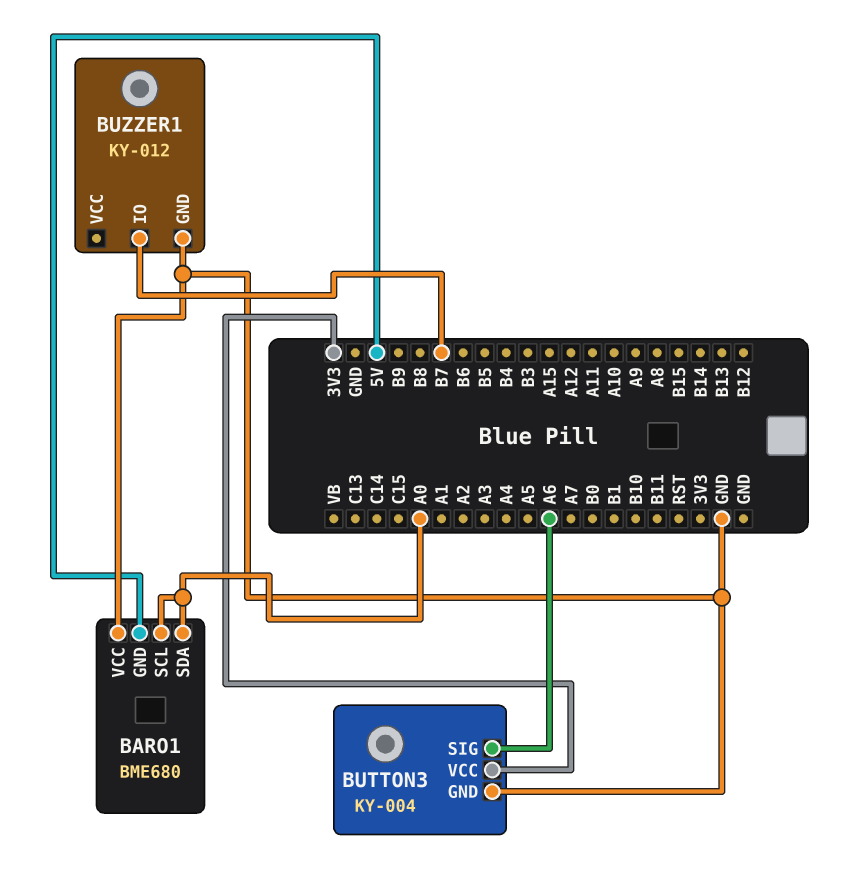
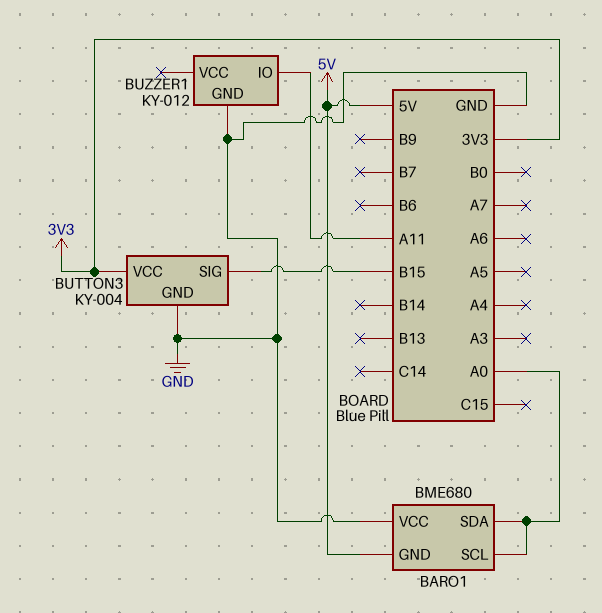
BUTTON3 pin SIG: A6 -> B15
BUZZER1 pin IO: B7 -> A11

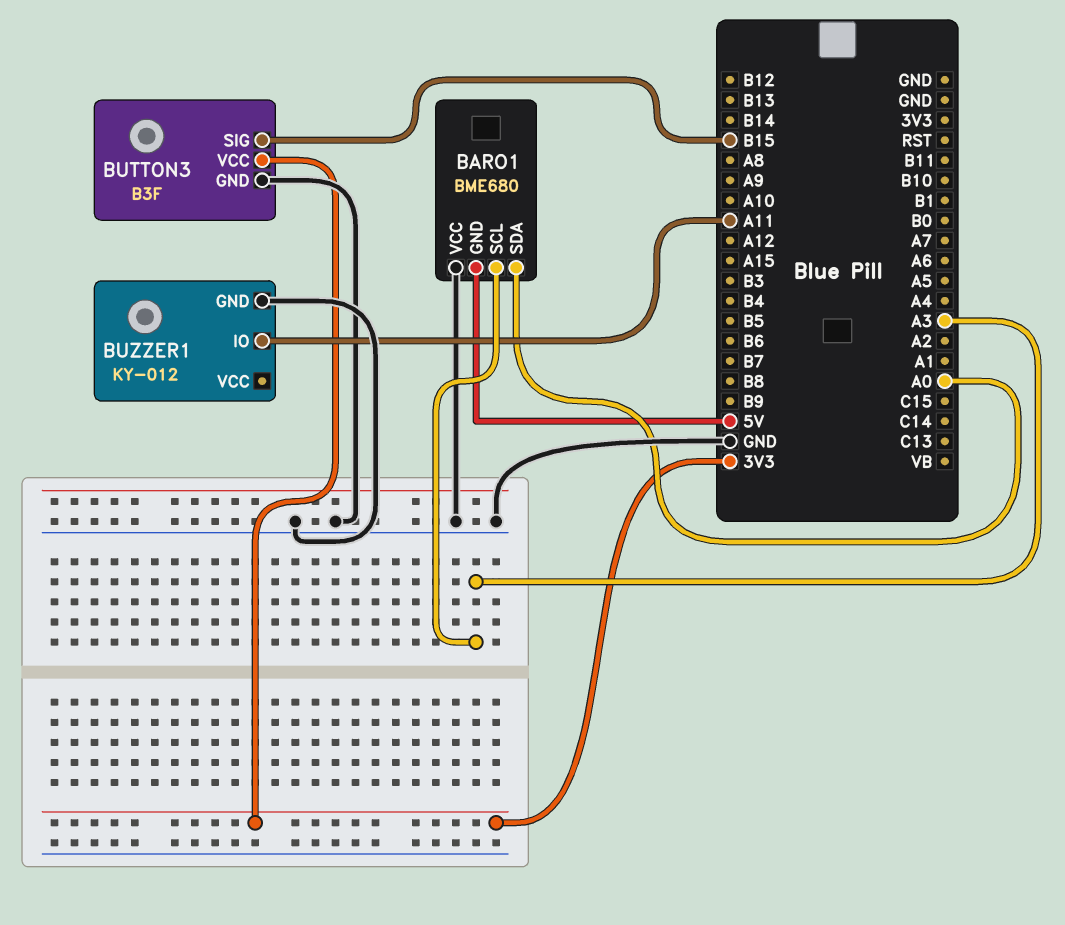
BARO1 pin SCL: A0 -> A3
BUTTON3: KY-004 -> B3F

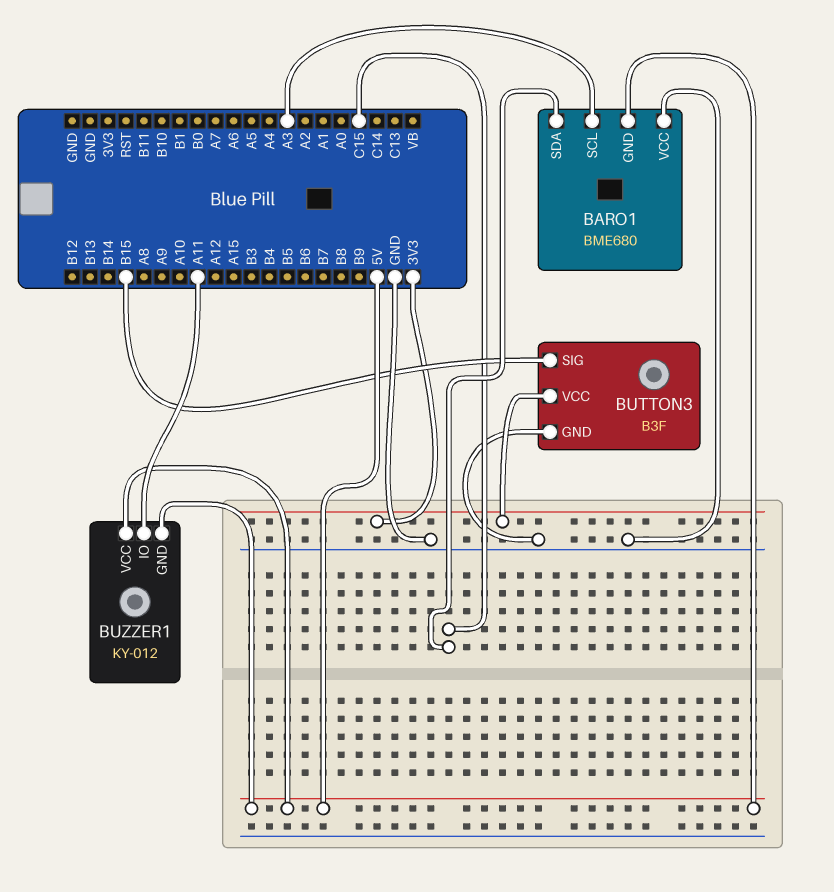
BARO1 pin SDA: A0 -> C15
BUZZER1 pin GND: GND -> 5V
BUZZER1 pin VCC: none -> 5V

